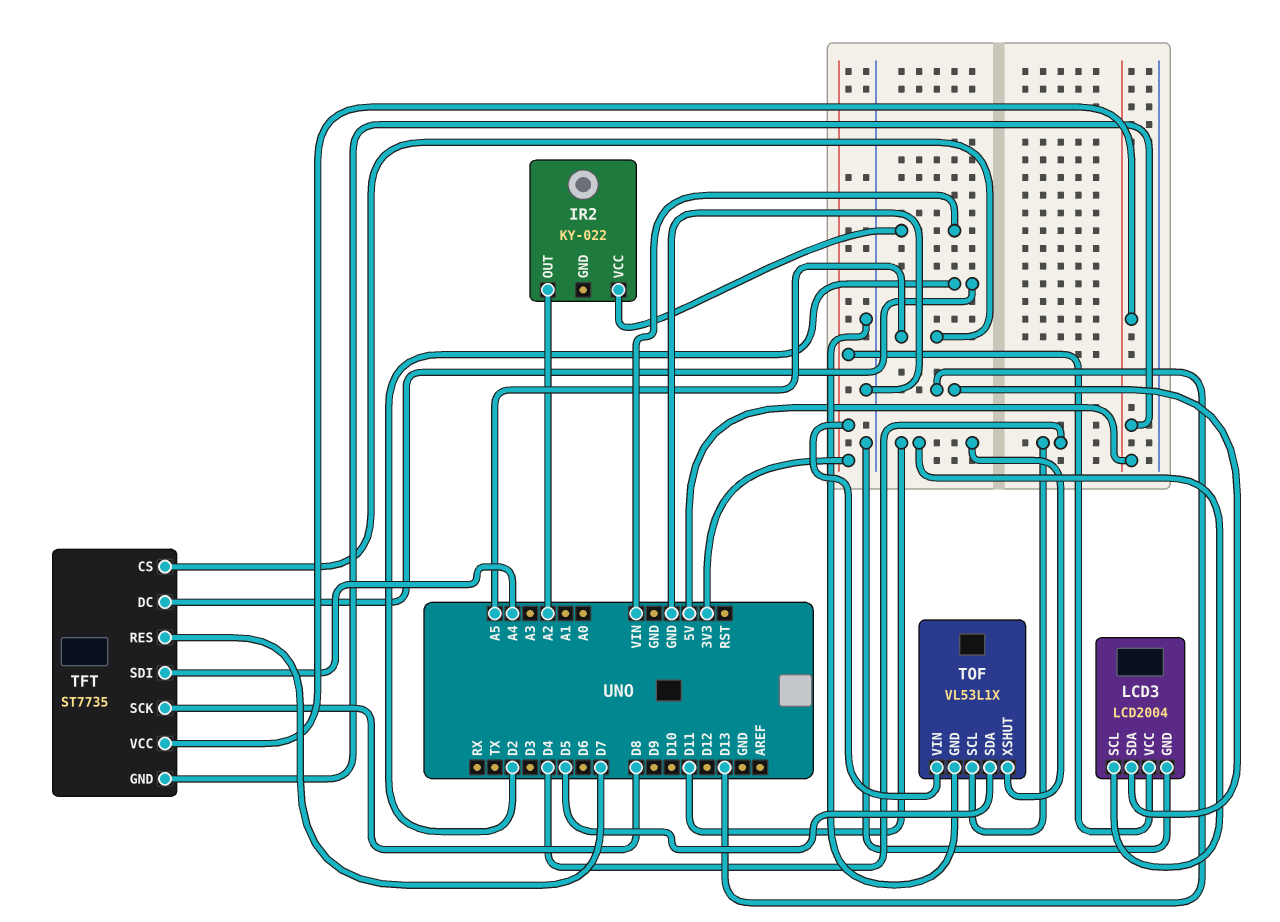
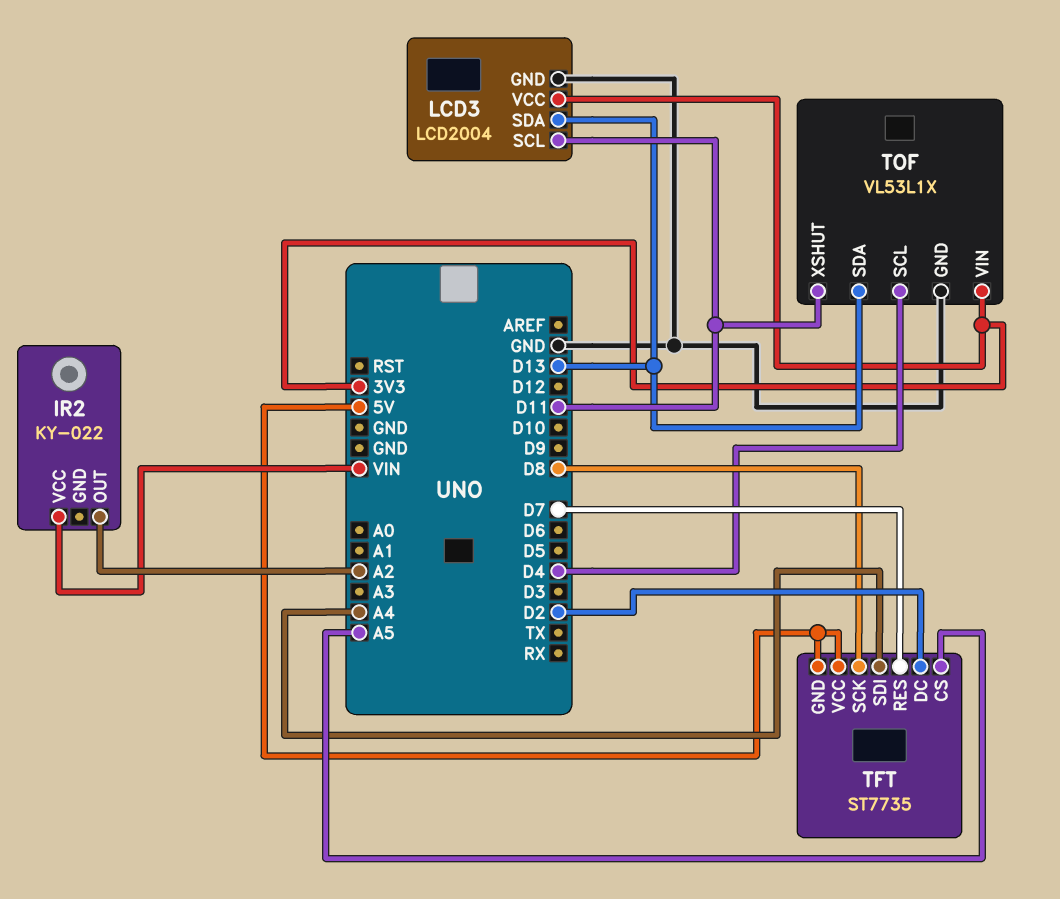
TOF pin SDA: D5 -> D13

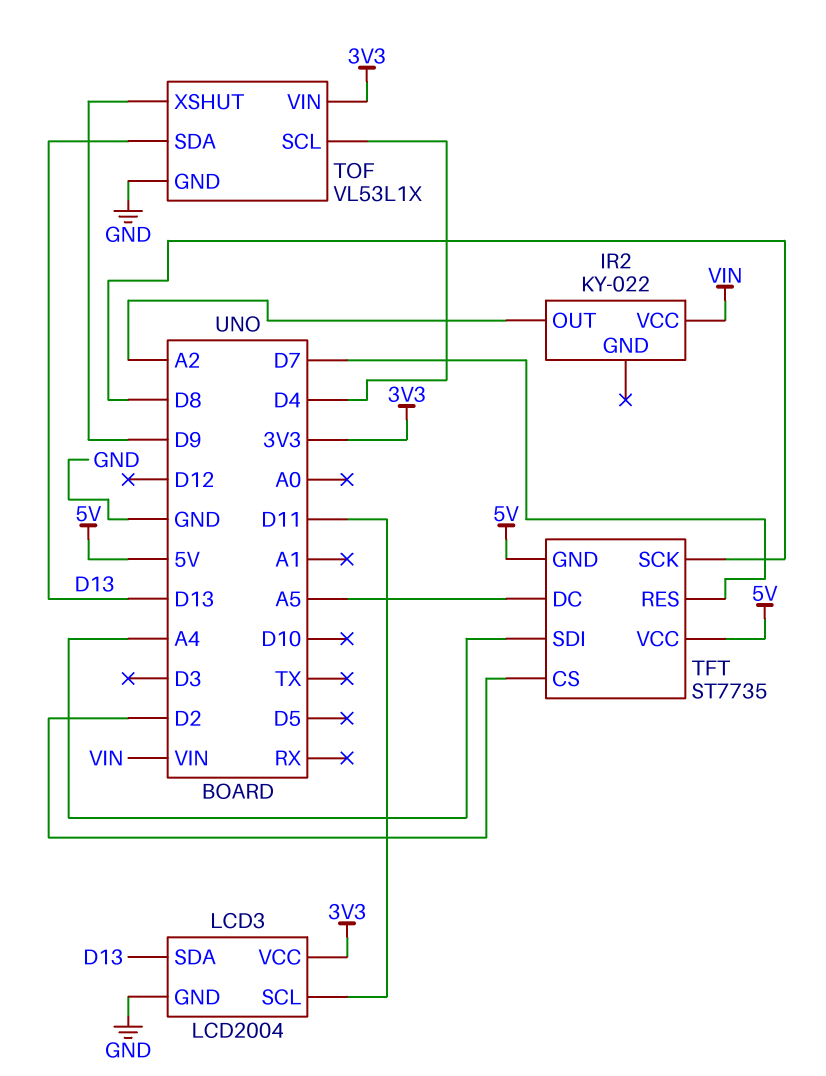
TFT pin CS: A5 -> D2
TFT pin DC: D2 -> A5
TOF pin XSHUT: D11 -> D9

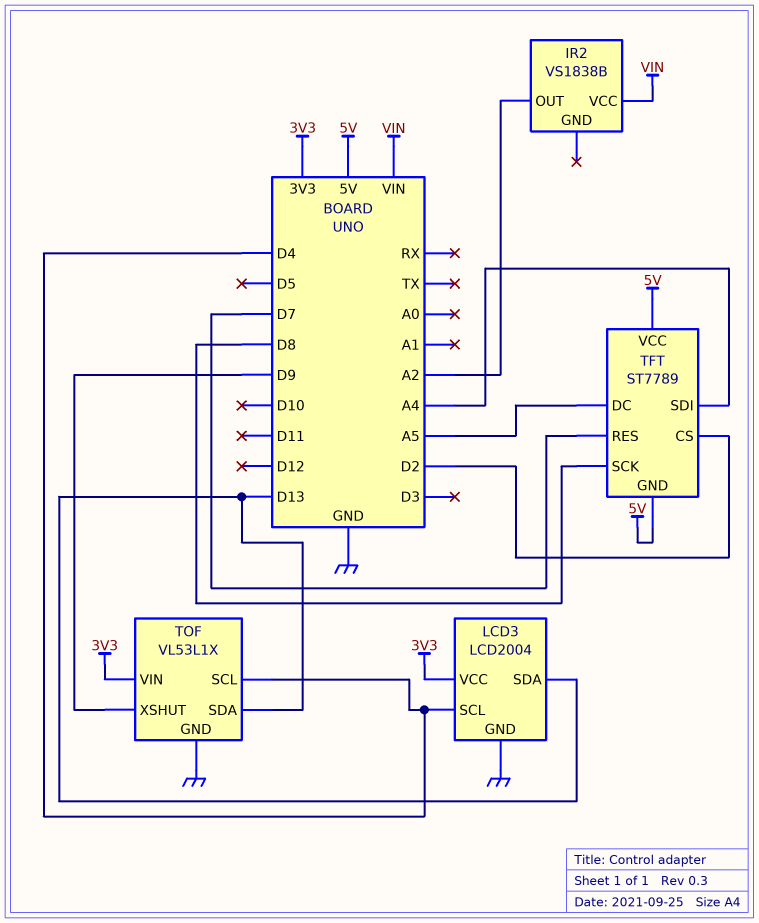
IR2: KY-022 -> VS1838B
LCD3 pin SCL: D11 -> D4
TFT: ST7735 -> ST7789

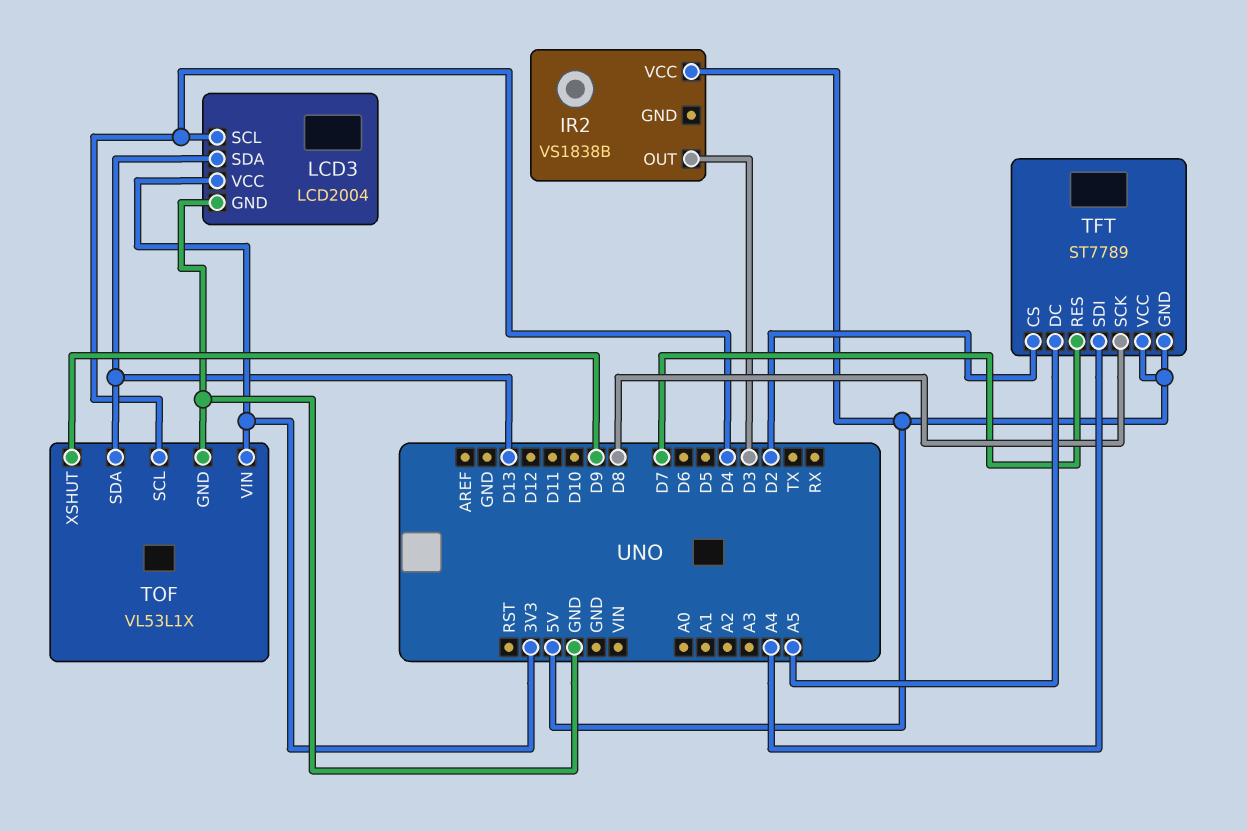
IR2 pin OUT: A2 -> D3
IR2 pin VCC: VIN -> 5V

